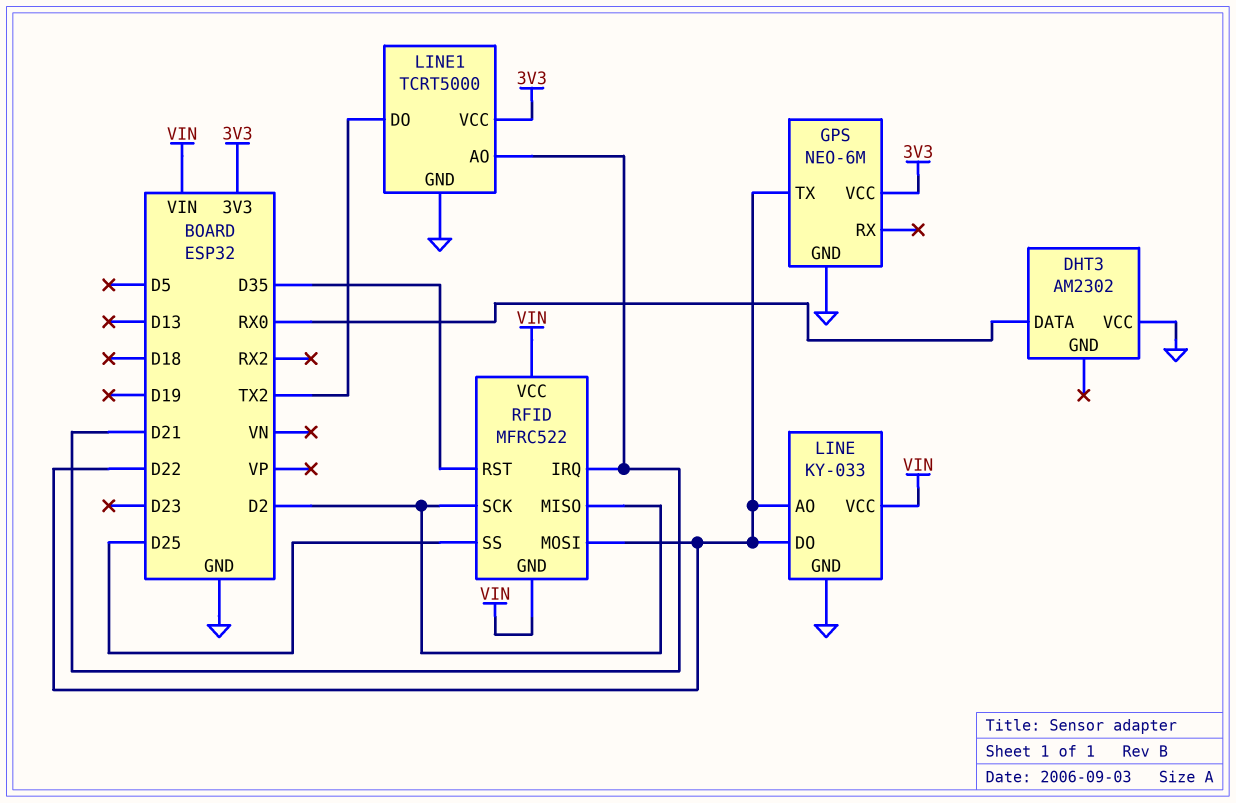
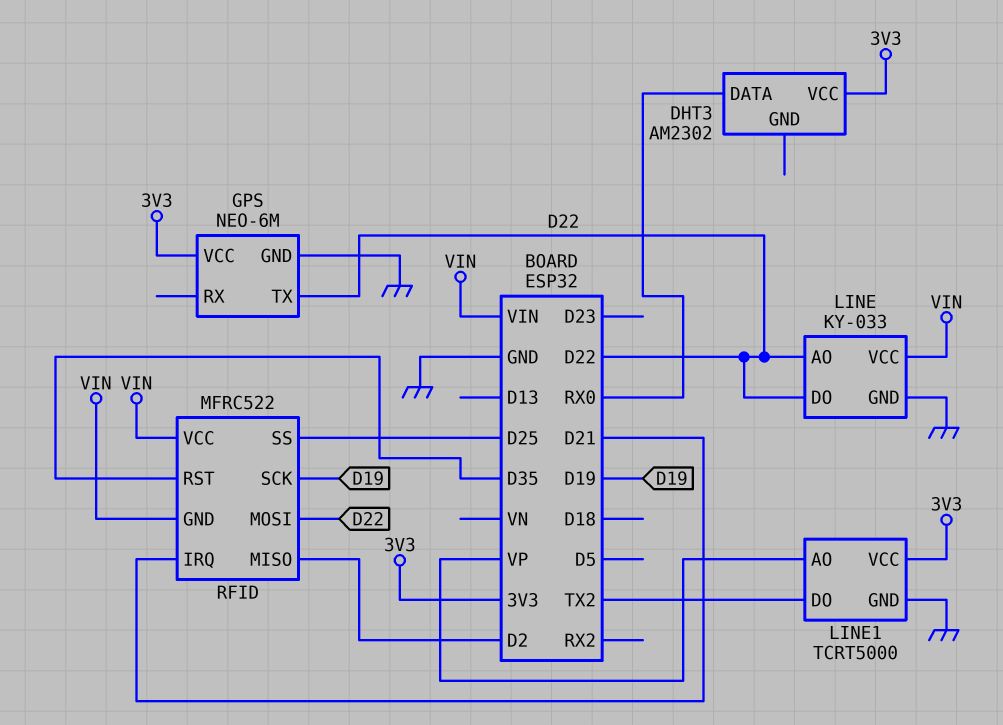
DHT3 pin VCC: GND -> 3V3
LINE1 pin AO: D21 -> VP
RFID pin SCK: D2 -> D19

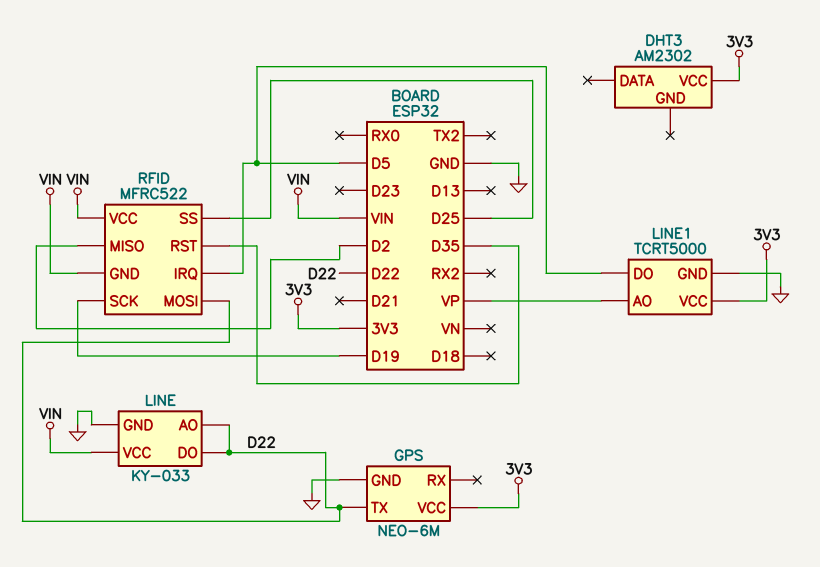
DHT3 pin DATA: RX0 -> none
LINE1 pin DO: TX2 -> D5
RFID pin IRQ: D21 -> D5

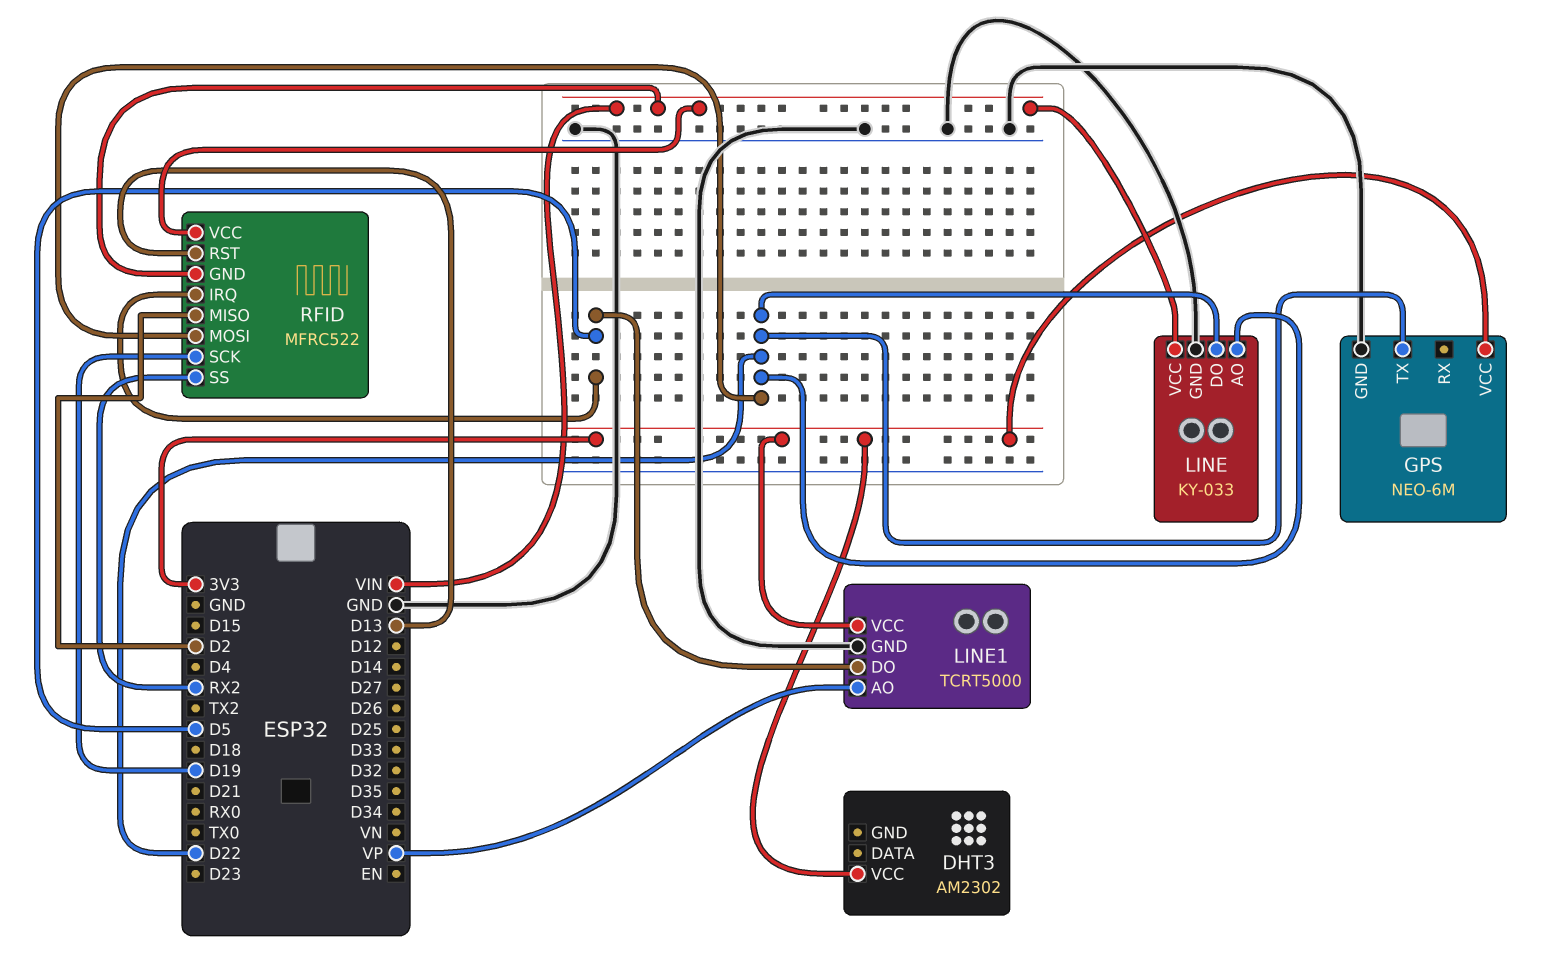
RFID pin RST: D35 -> D13
RFID pin SS: D25 -> RX2

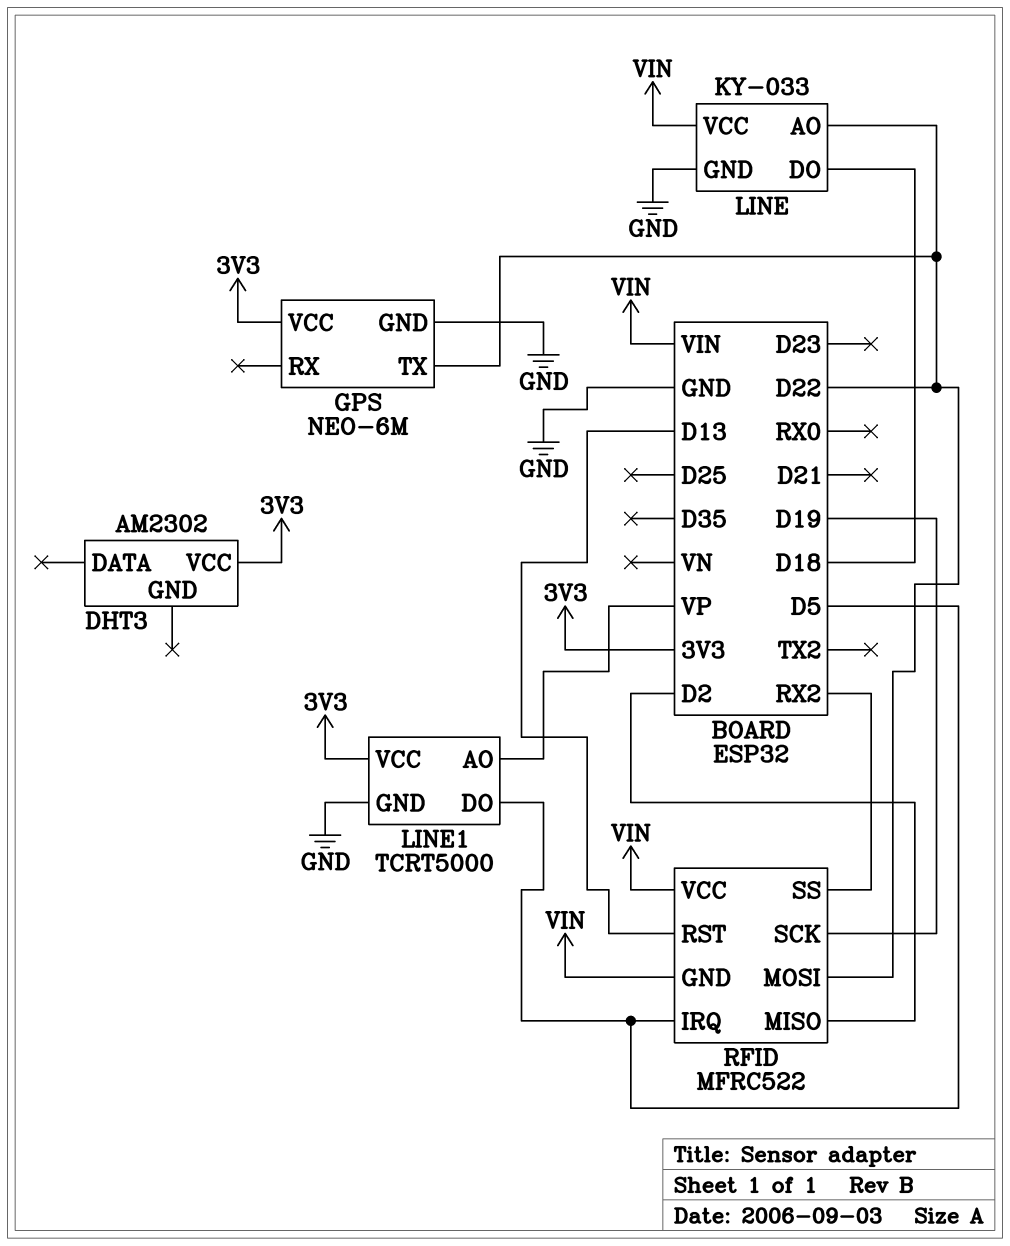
LINE pin DO: D22 -> D18

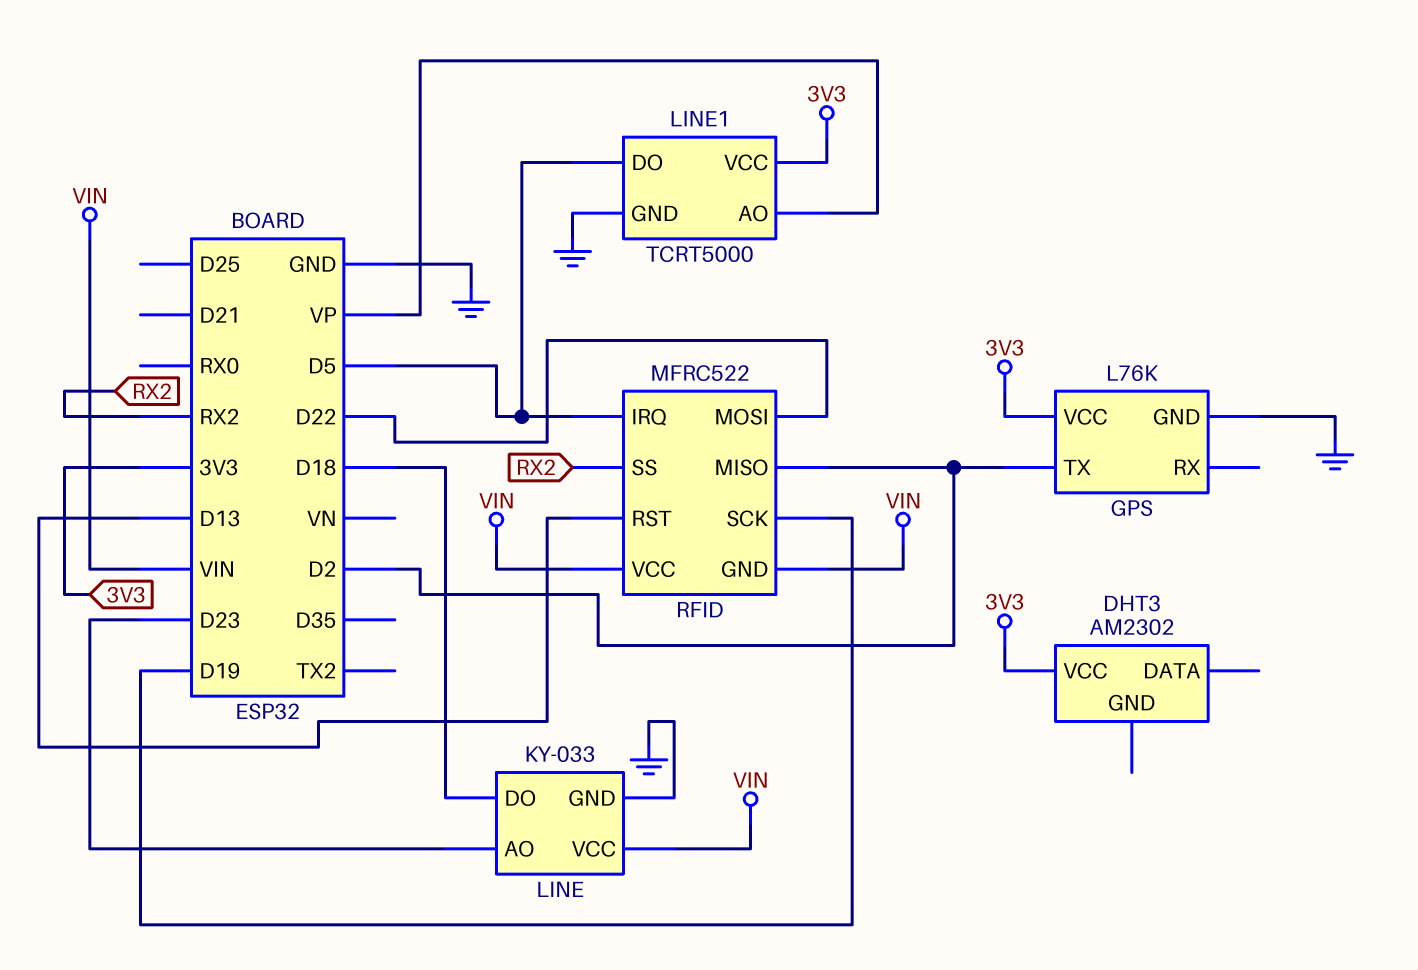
GPS: NEO-6M -> L76K
GPS pin TX: D22 -> D2
LINE pin AO: D22 -> D23

